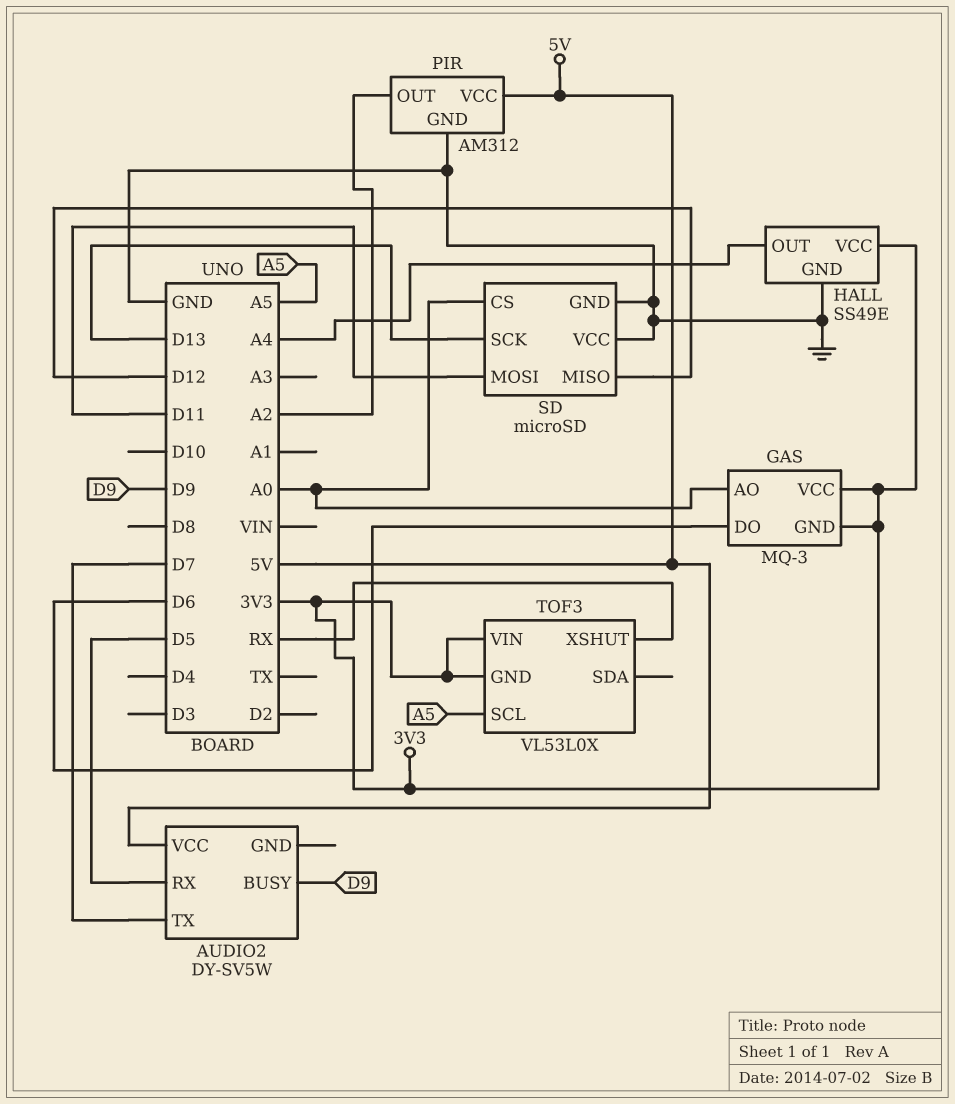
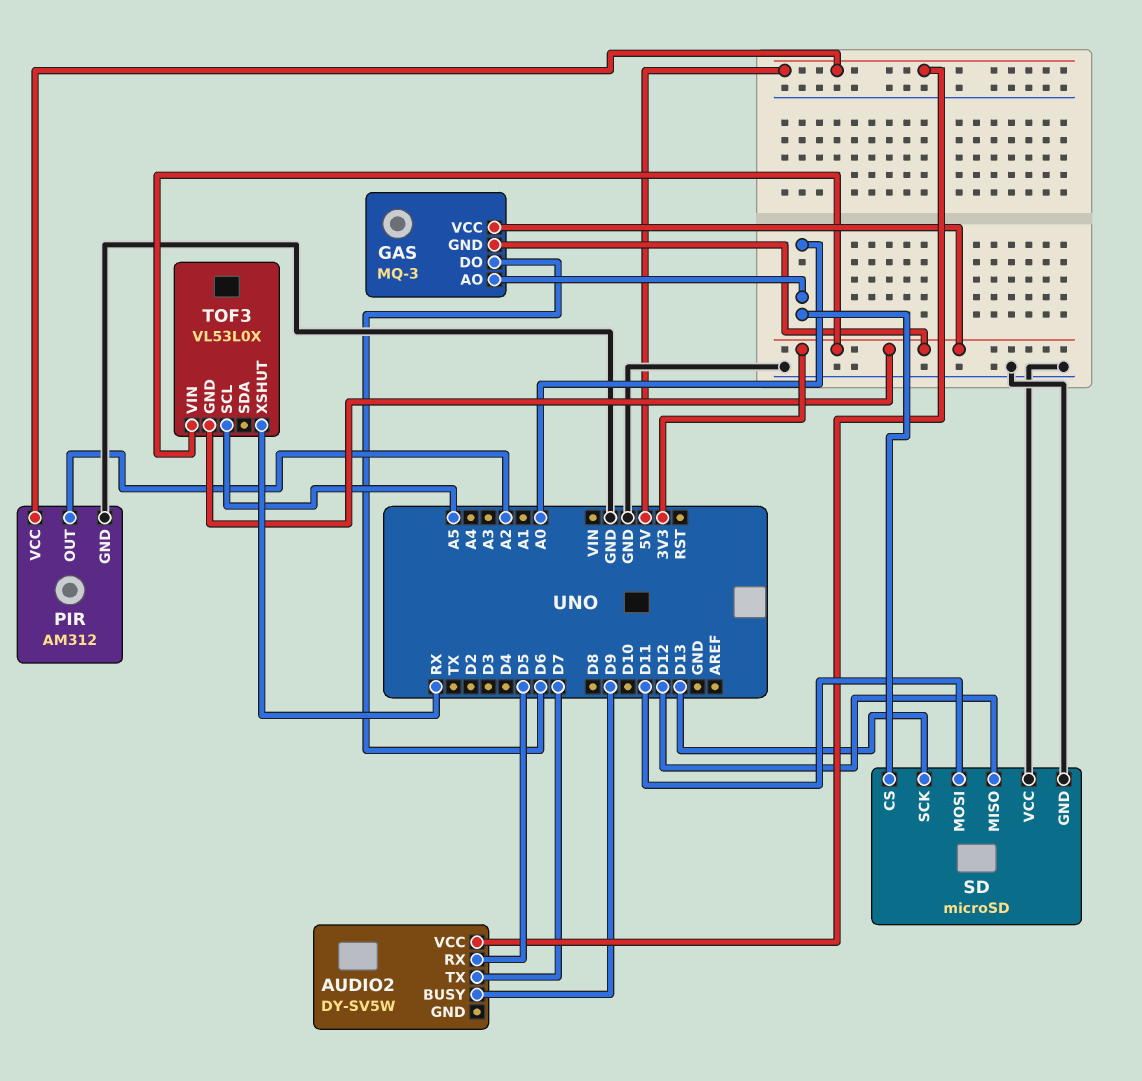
HALL: SS49E -> none
HALL pin GND: GND -> none
HALL pin OUT: A4 -> none
HALL pin VCC: 3V3 -> none

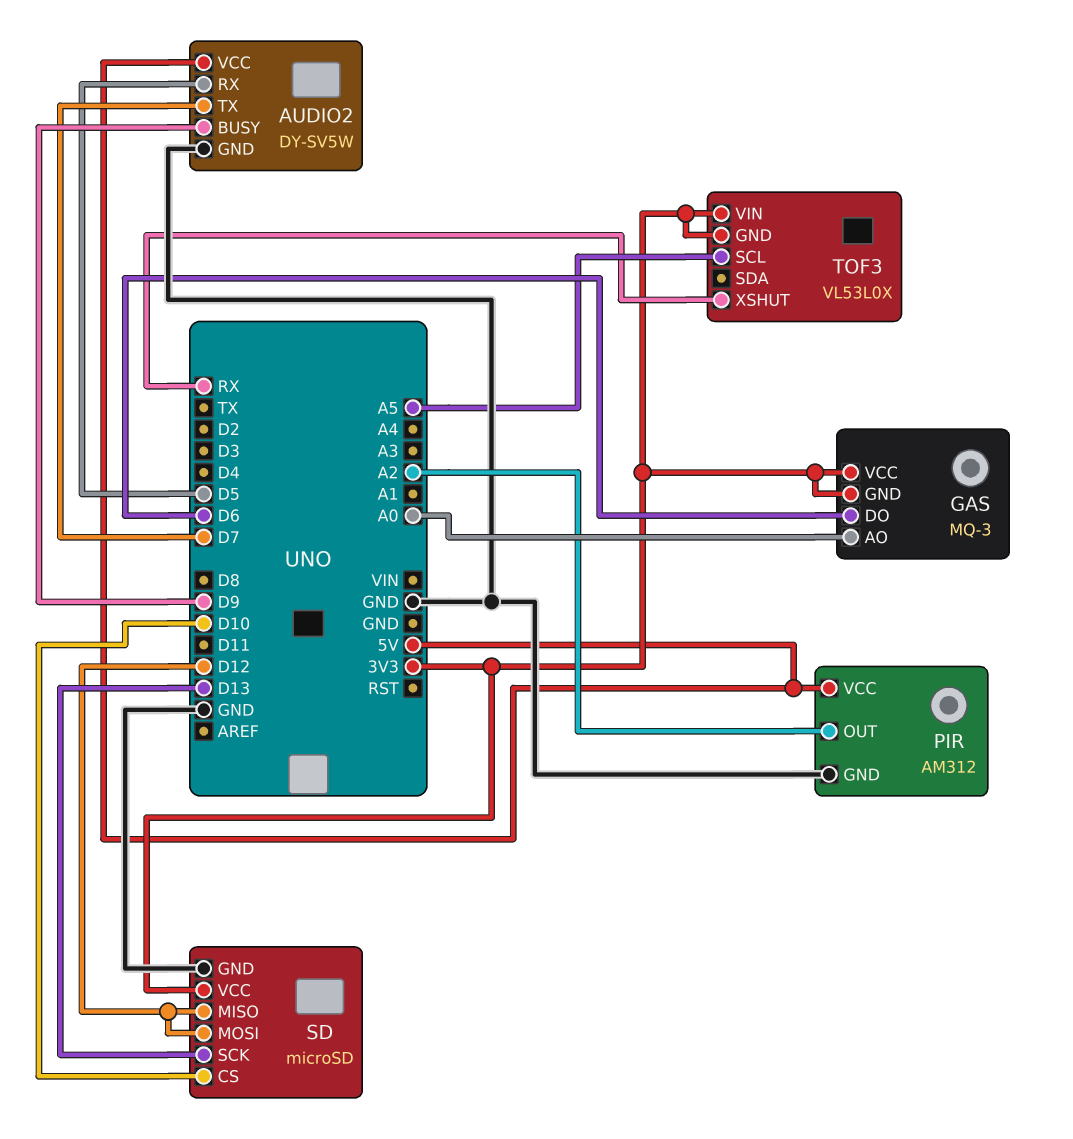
AUDIO2 pin GND: none -> GND
SD pin CS: A0 -> D10
SD pin MOSI: D11 -> D12
SD pin VCC: GND -> 3V3

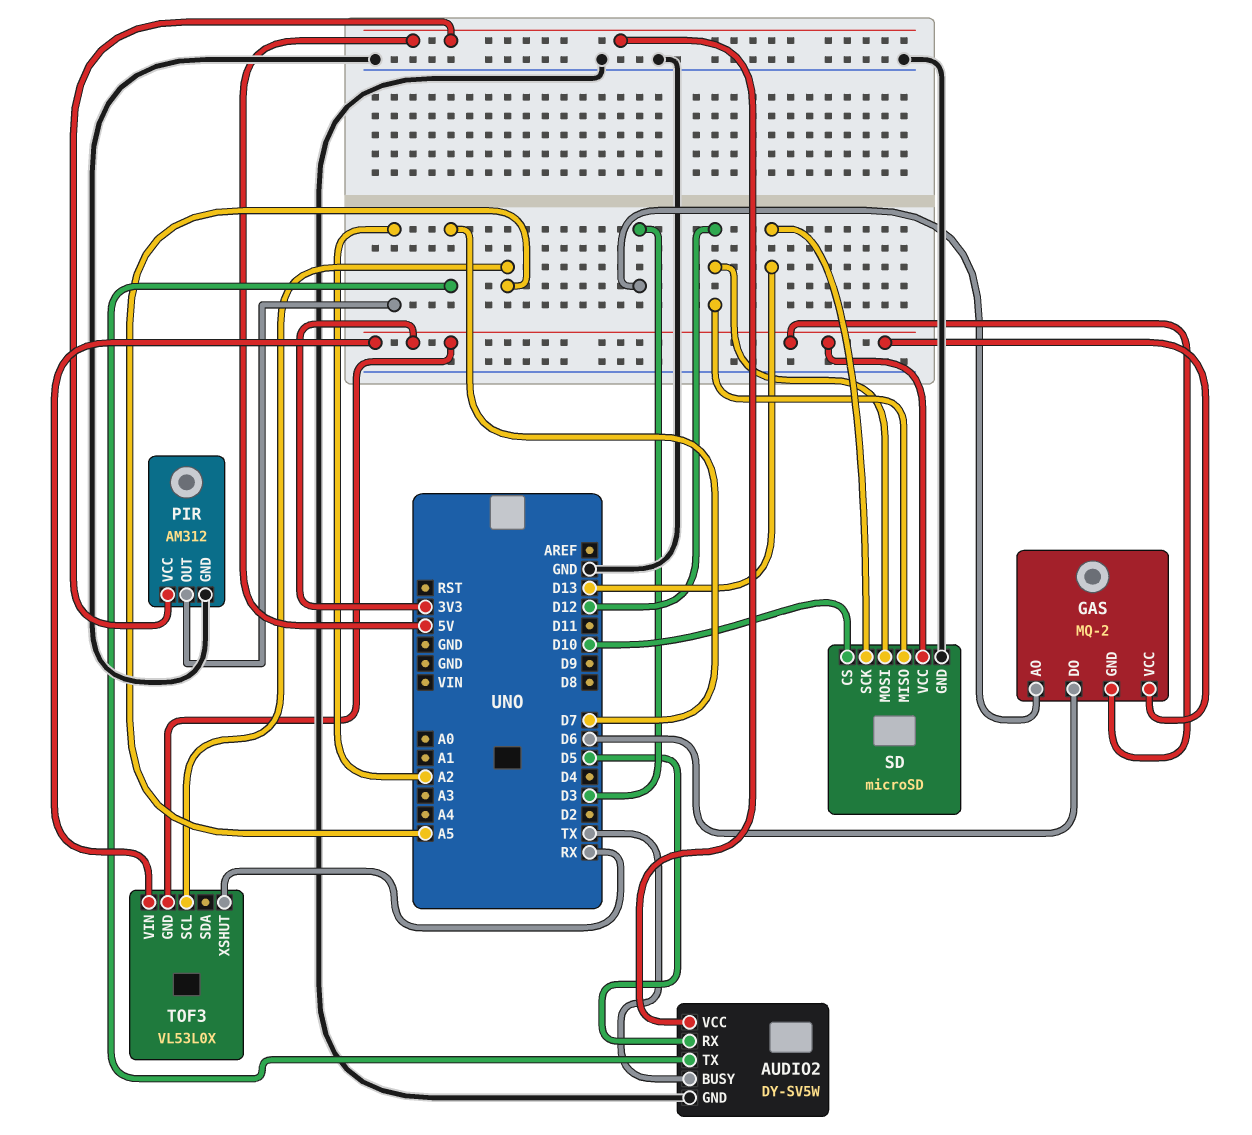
AUDIO2 pin BUSY: D9 -> TX
GAS: MQ-3 -> MQ-2
GAS pin AO: A0 -> D3

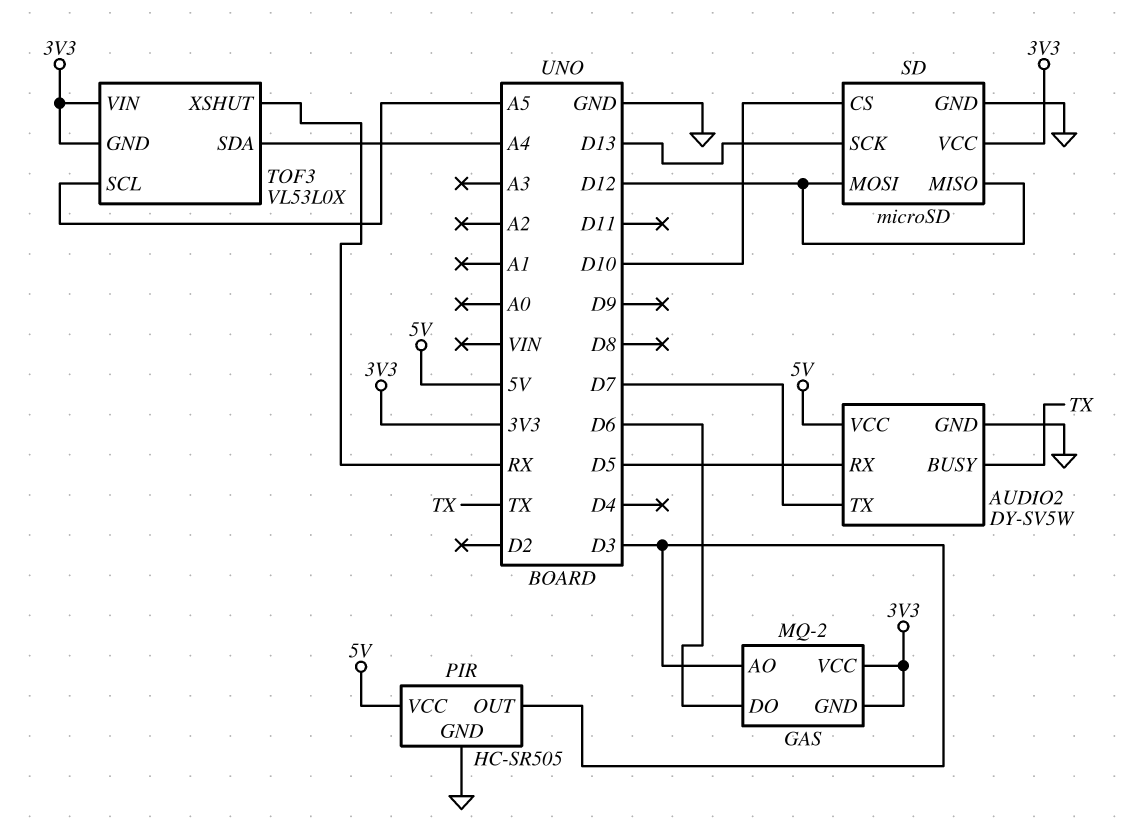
PIR: AM312 -> HC-SR505
PIR pin OUT: A2 -> D3
TOF3 pin SDA: none -> A4

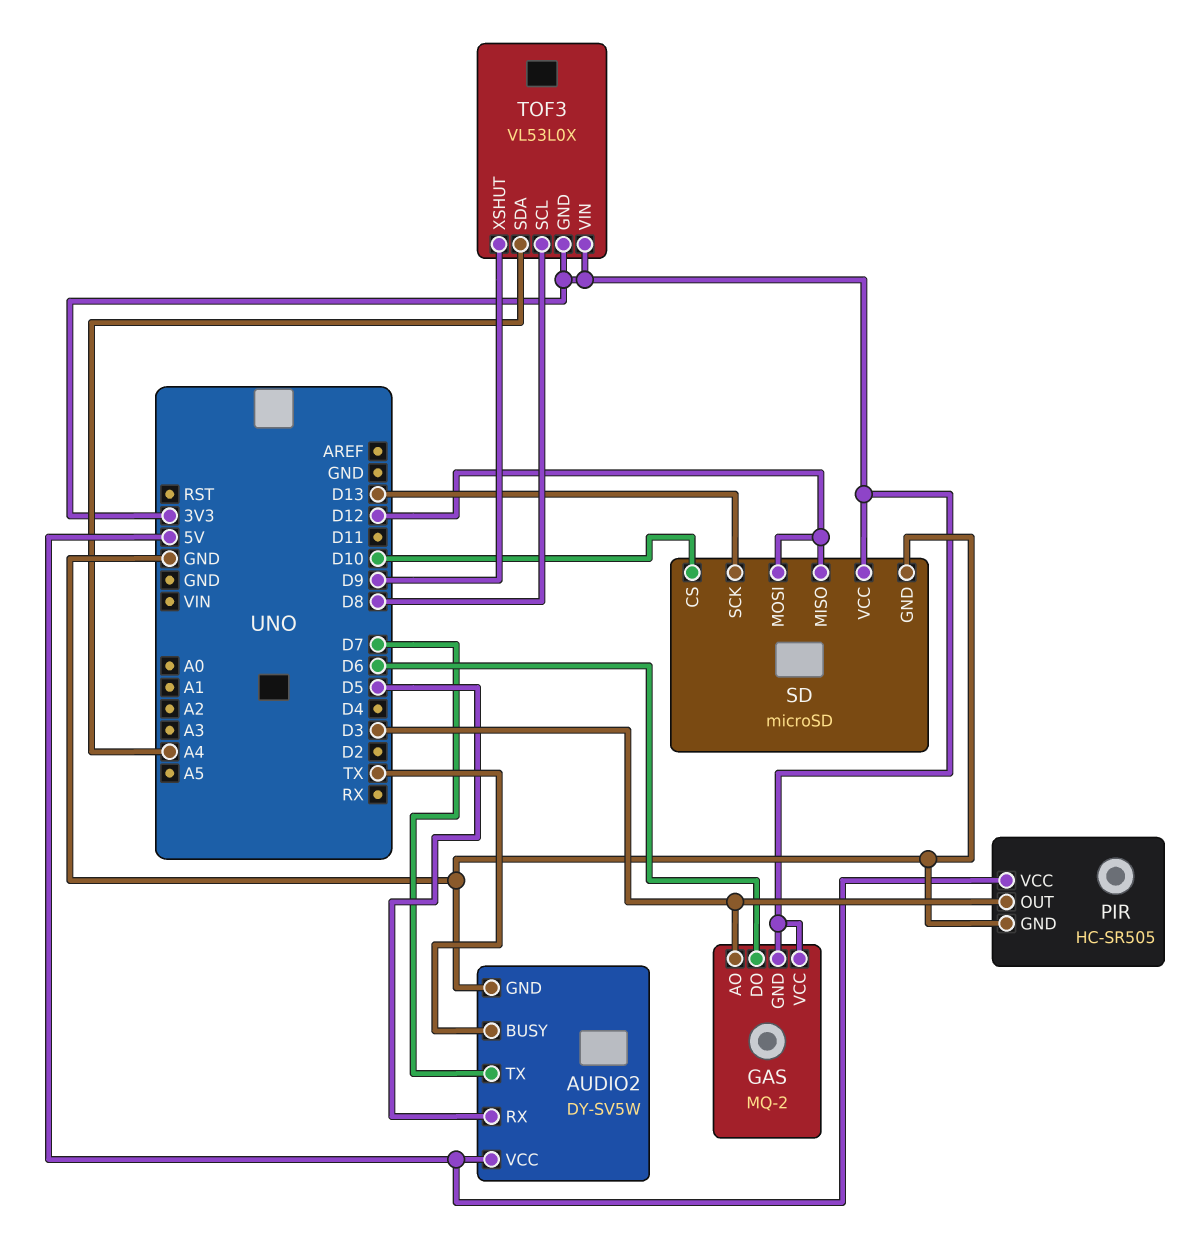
TOF3 pin SCL: A5 -> D8
TOF3 pin XSHUT: RX -> D9

